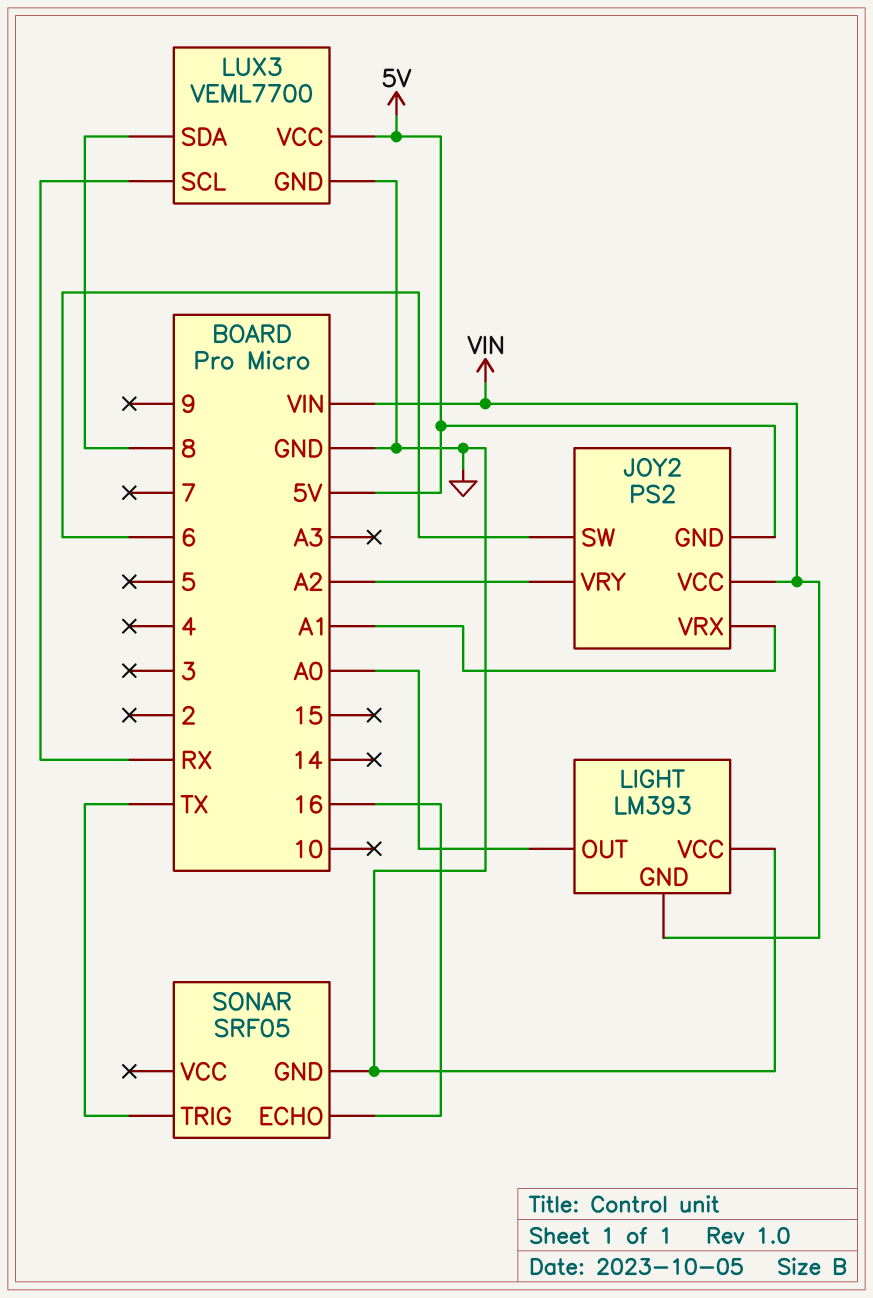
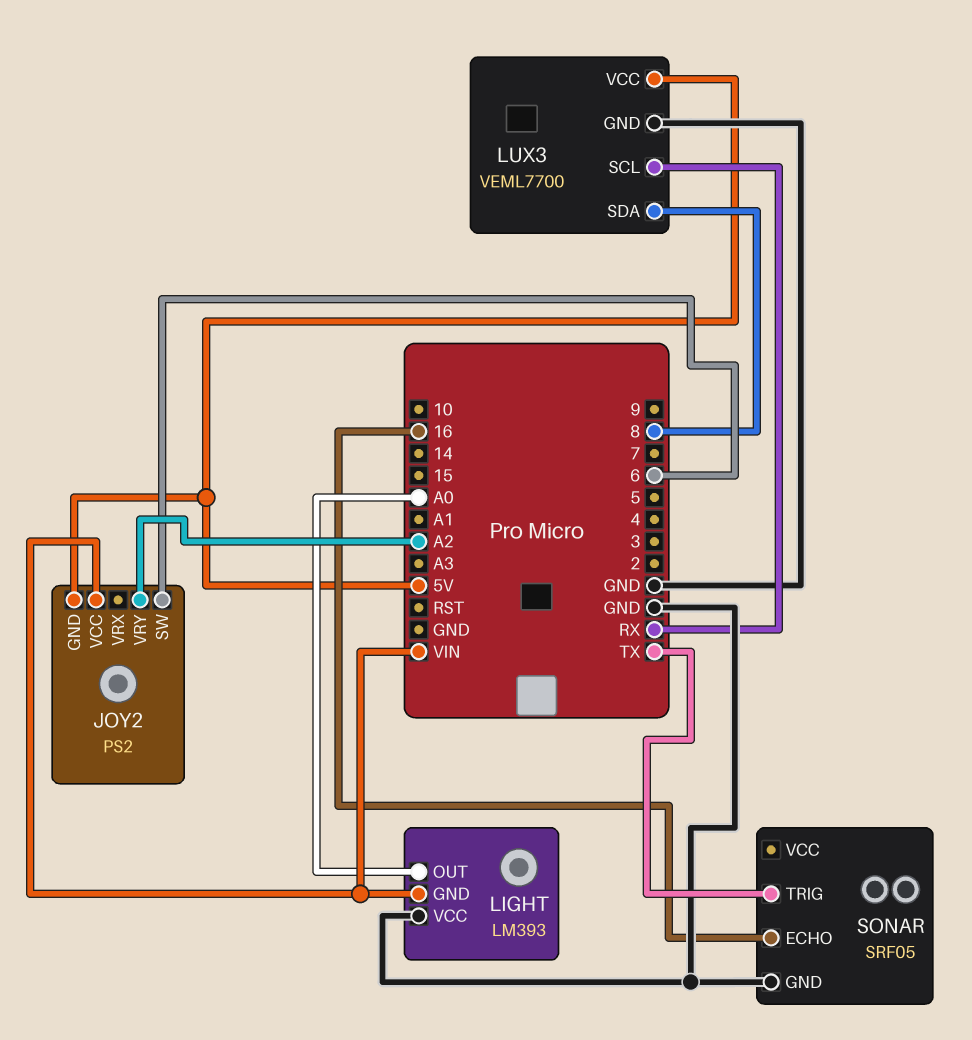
JOY2 pin VRX: A1 -> none

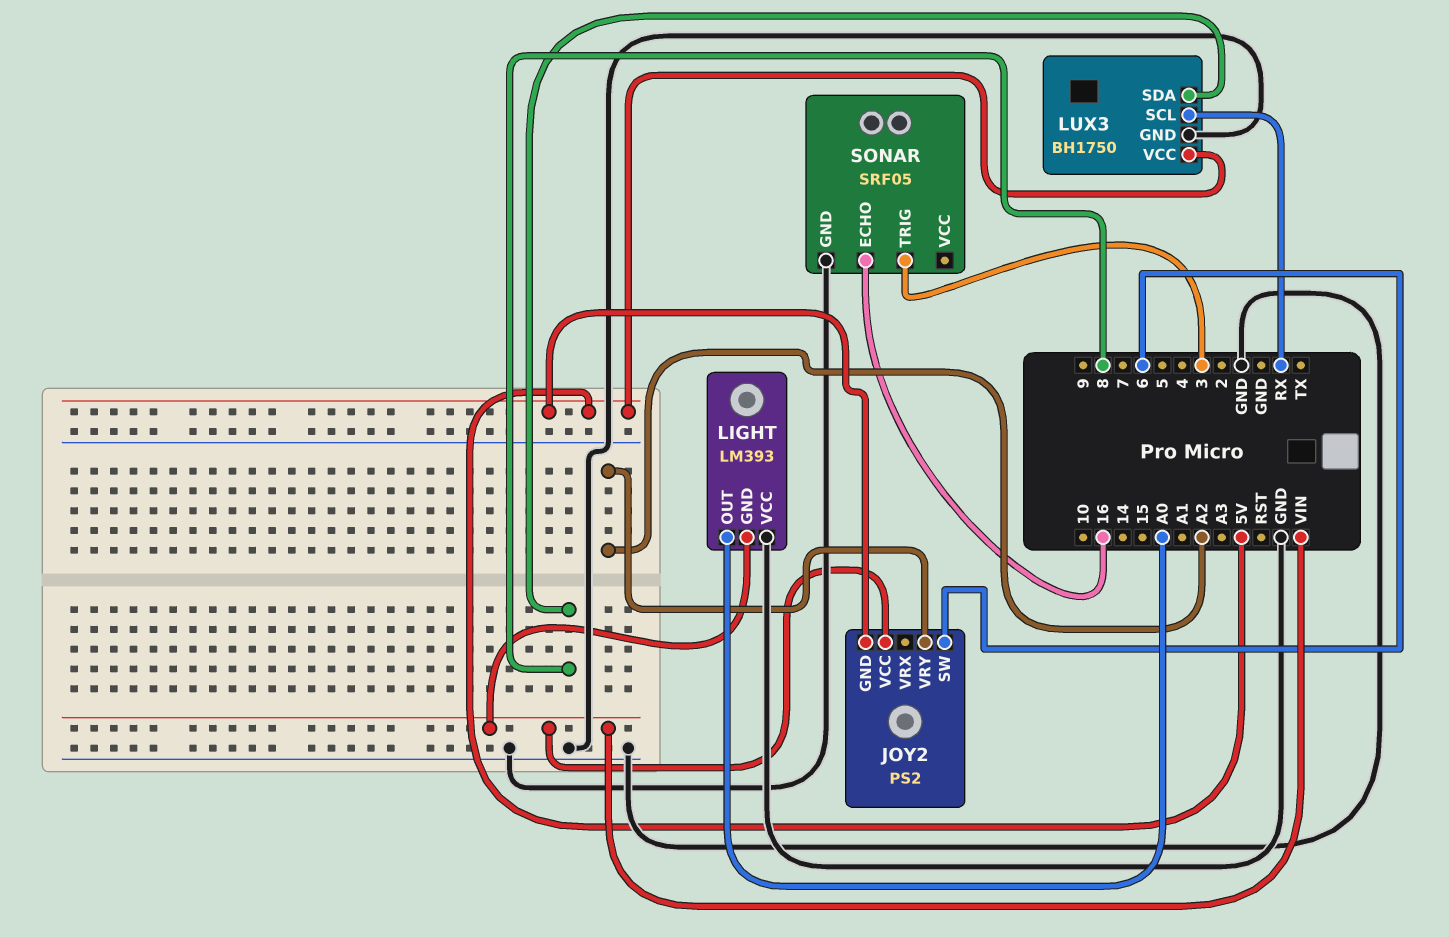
LUX3: VEML7700 -> BH1750
SONAR pin TRIG: TX -> 3

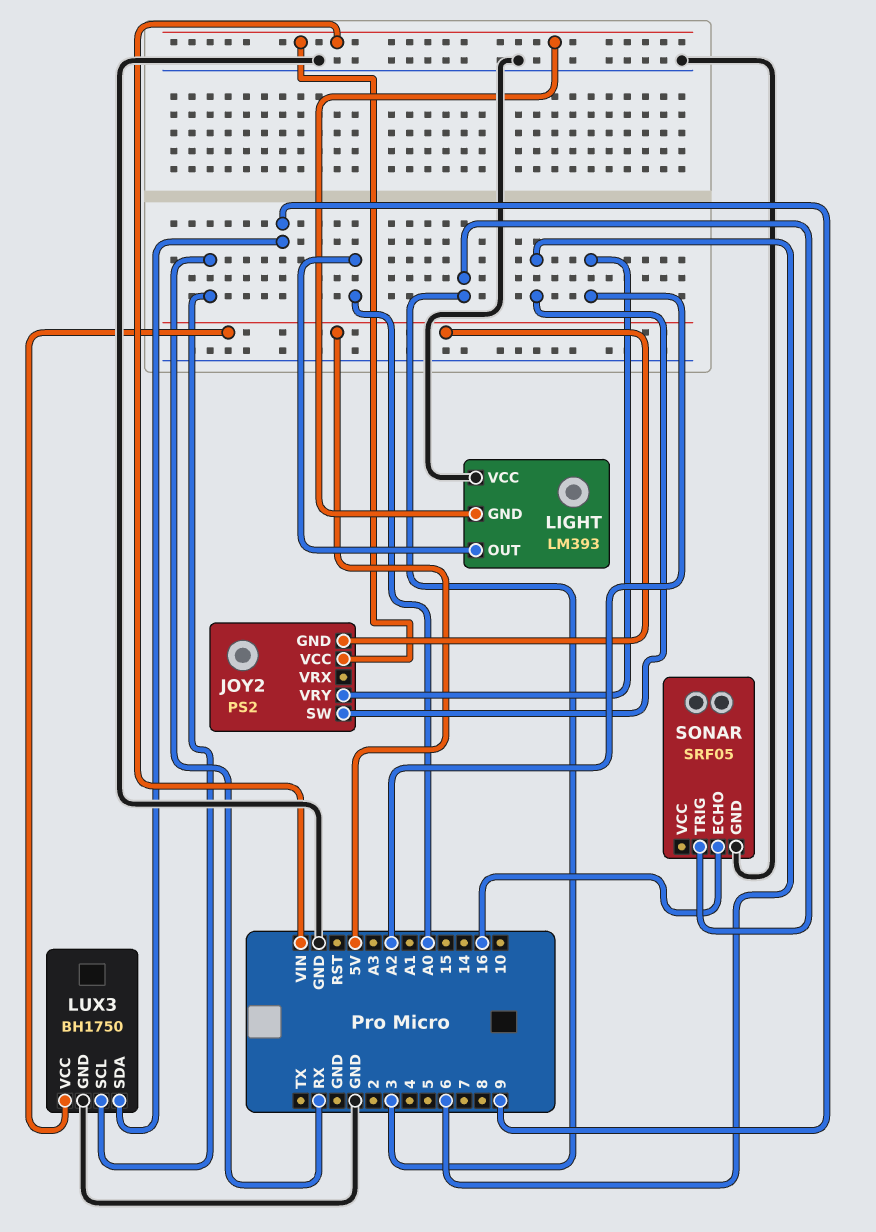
LUX3 pin SDA: 8 -> 9

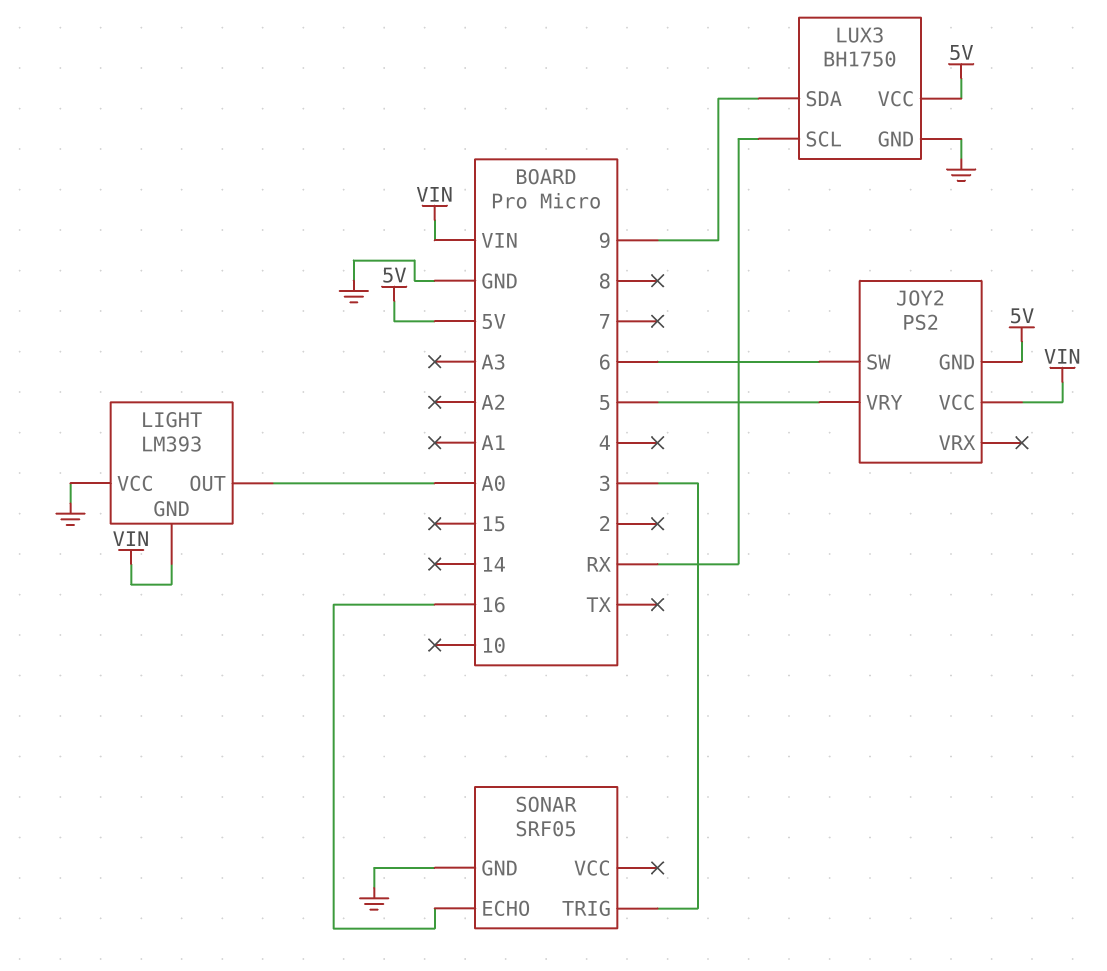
JOY2 pin VRY: A2 -> 5

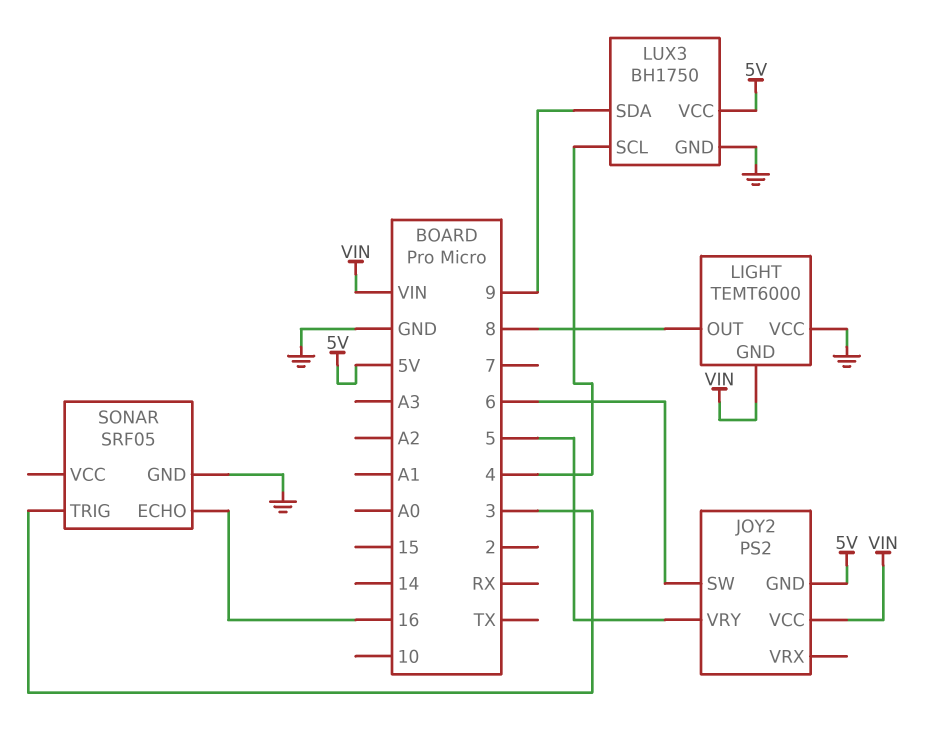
LIGHT: LM393 -> TEMT6000
LIGHT pin OUT: A0 -> 8
LUX3 pin SCL: RX -> 4

